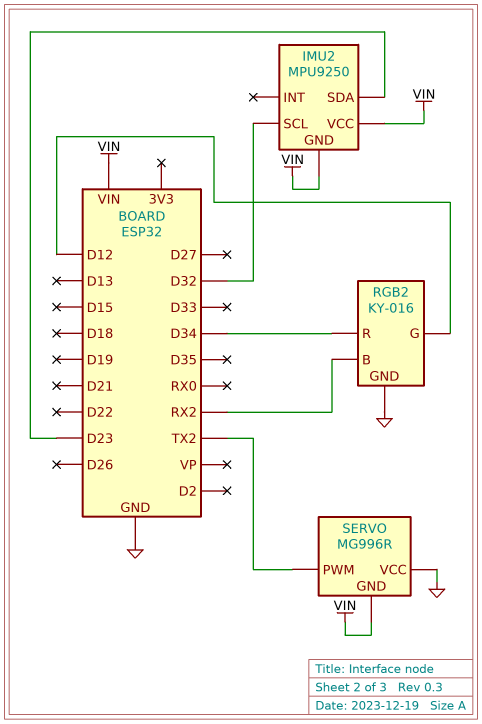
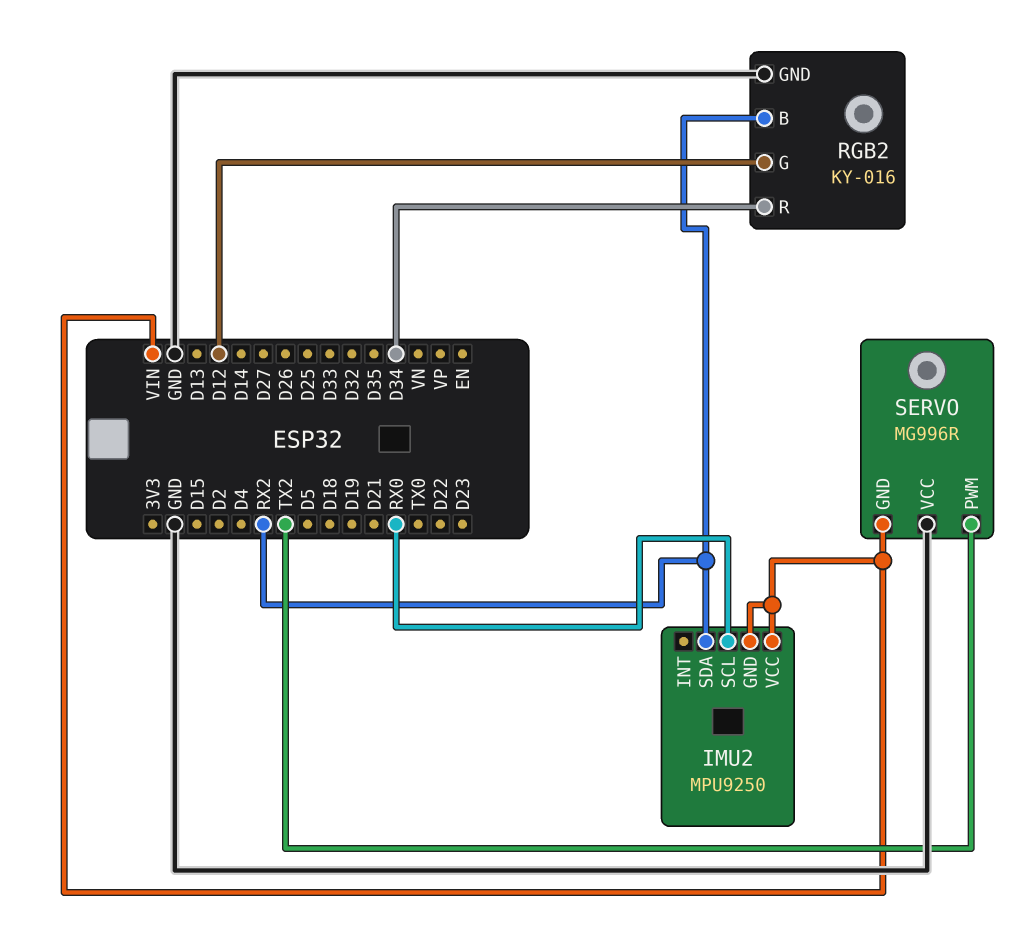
IMU2 pin SCL: D32 -> RX0
IMU2 pin SDA: D23 -> RX2

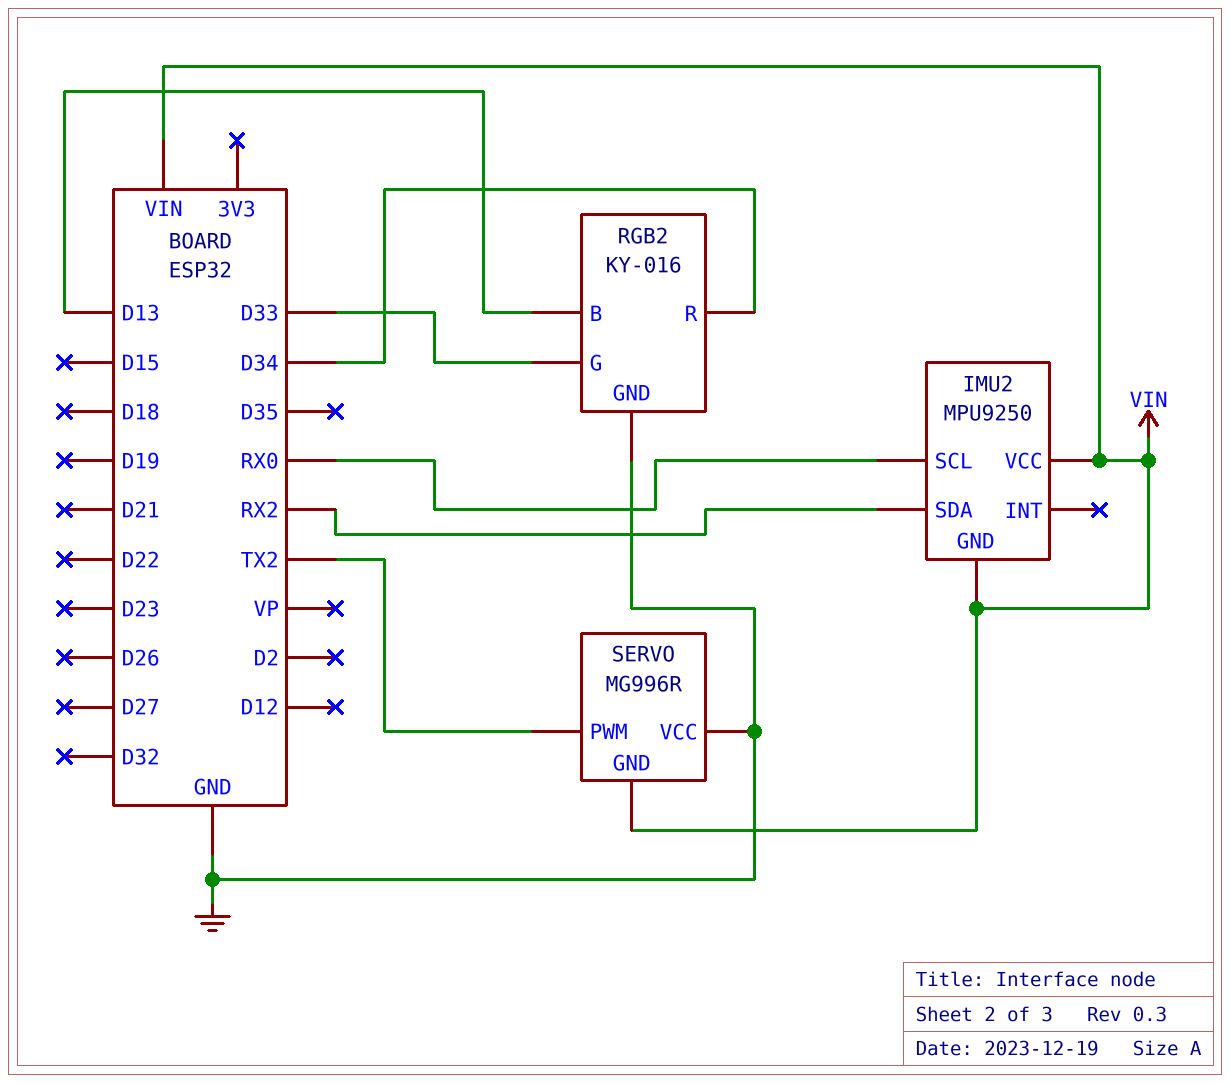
RGB2 pin B: RX2 -> D13
RGB2 pin G: D12 -> D33

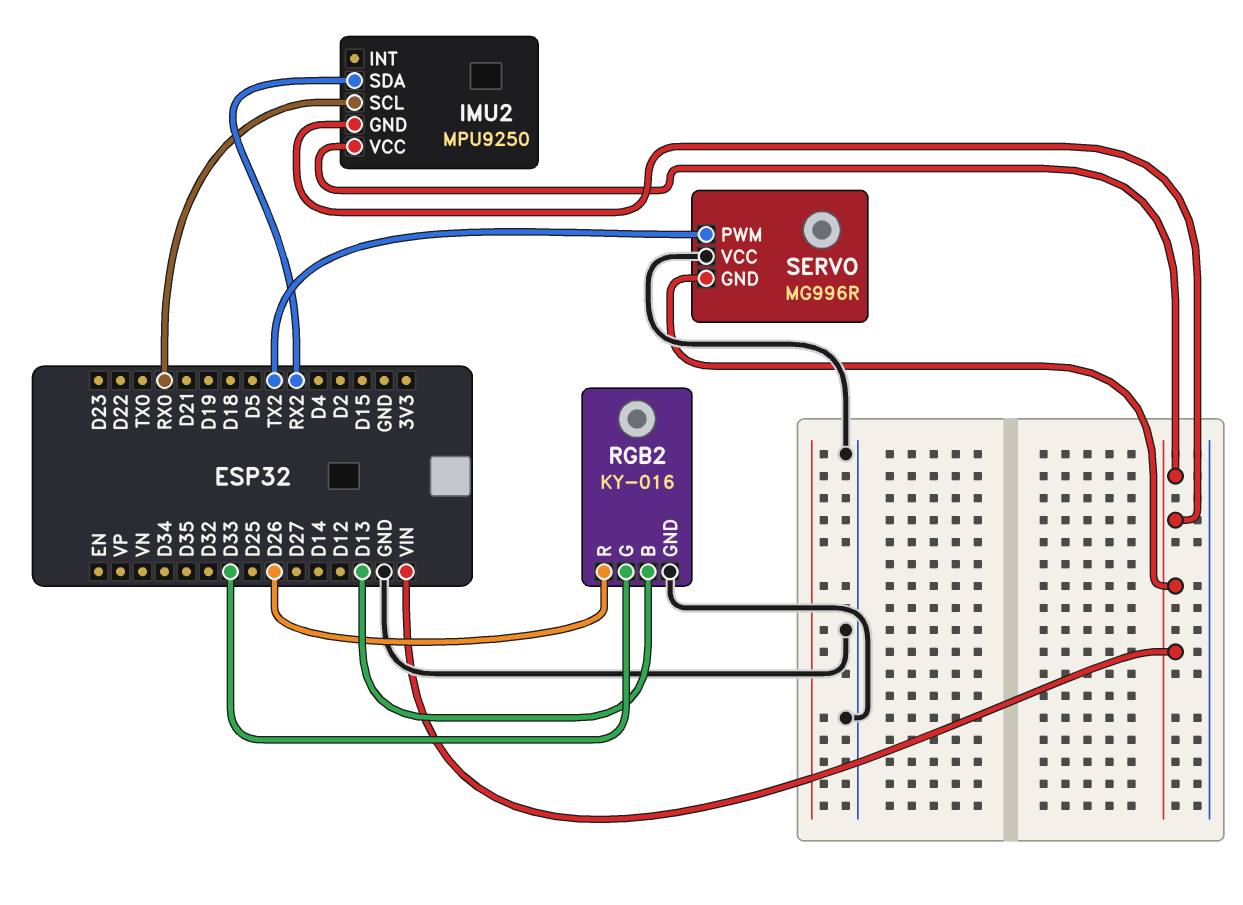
RGB2 pin R: D34 -> D26

